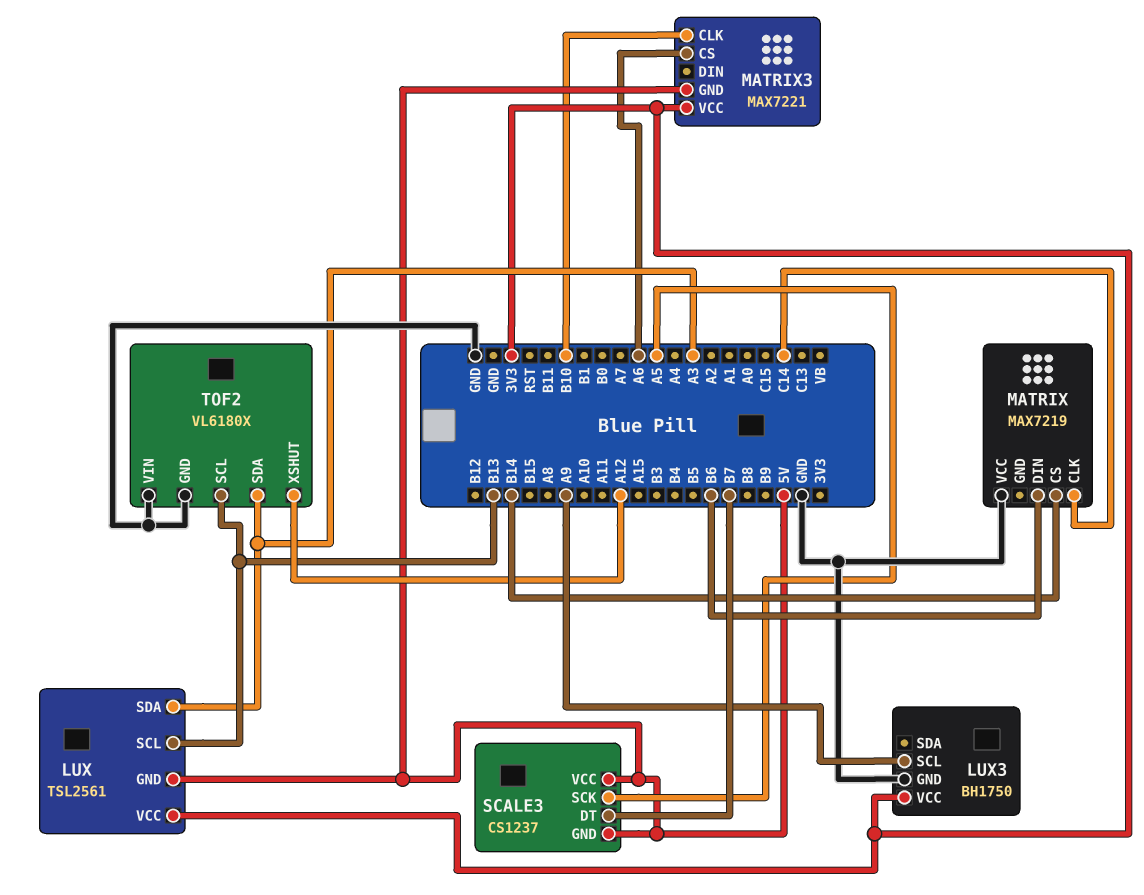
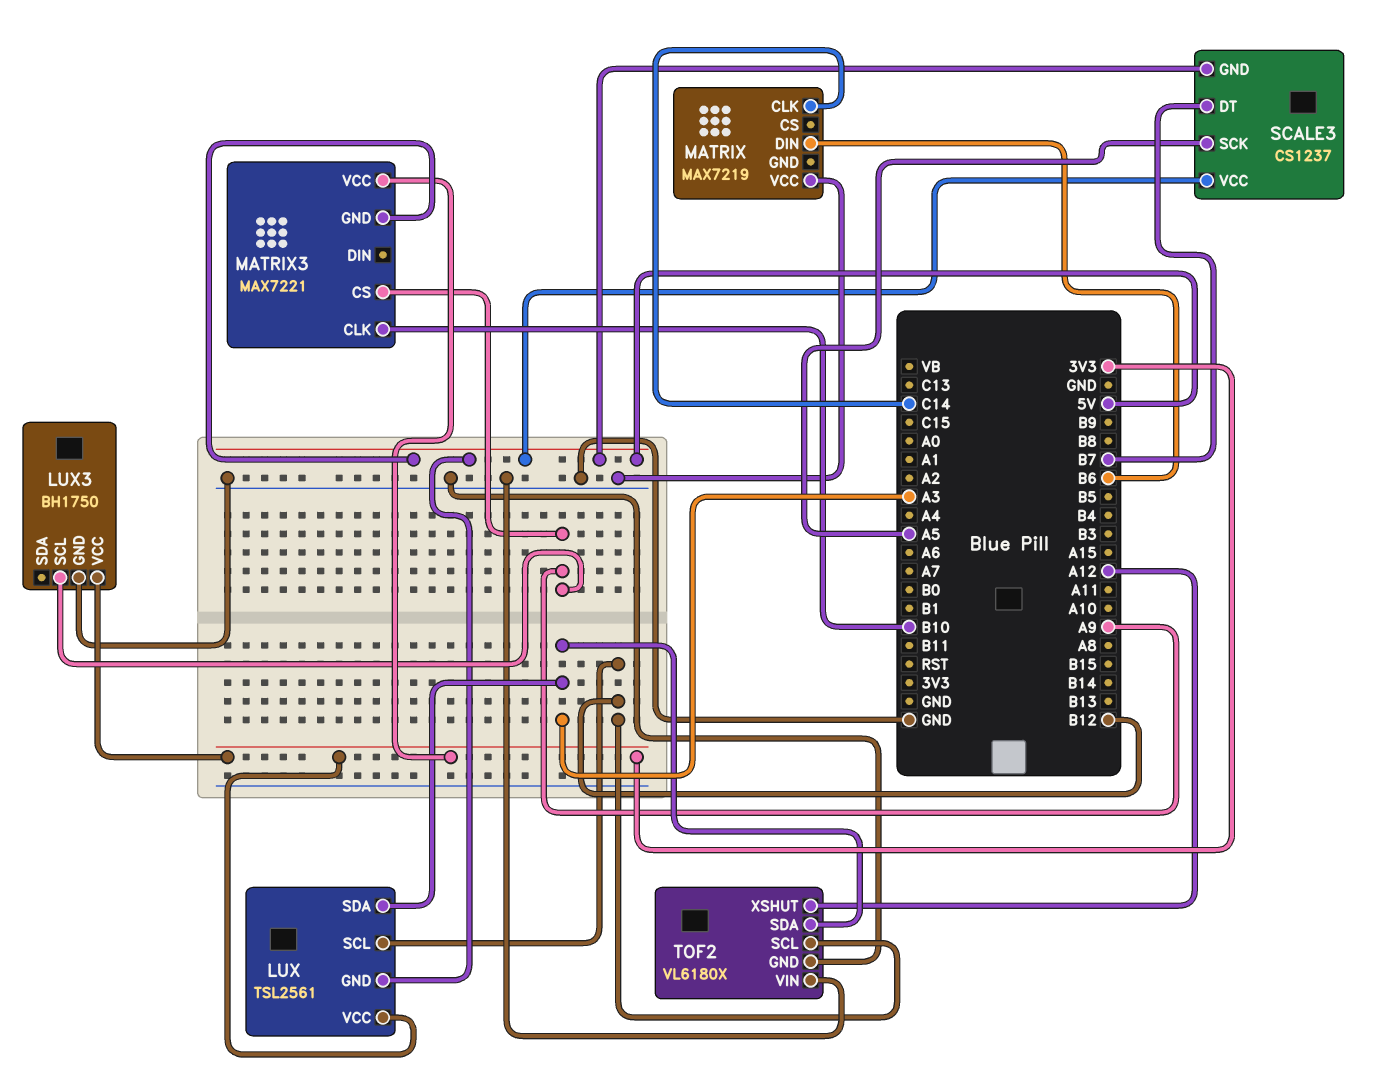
LUX pin SCL: B13 -> B12
MATRIX pin CS: B14 -> none
MATRIX3 pin CS: A6 -> A9
TOF2 pin SCL: B13 -> B12

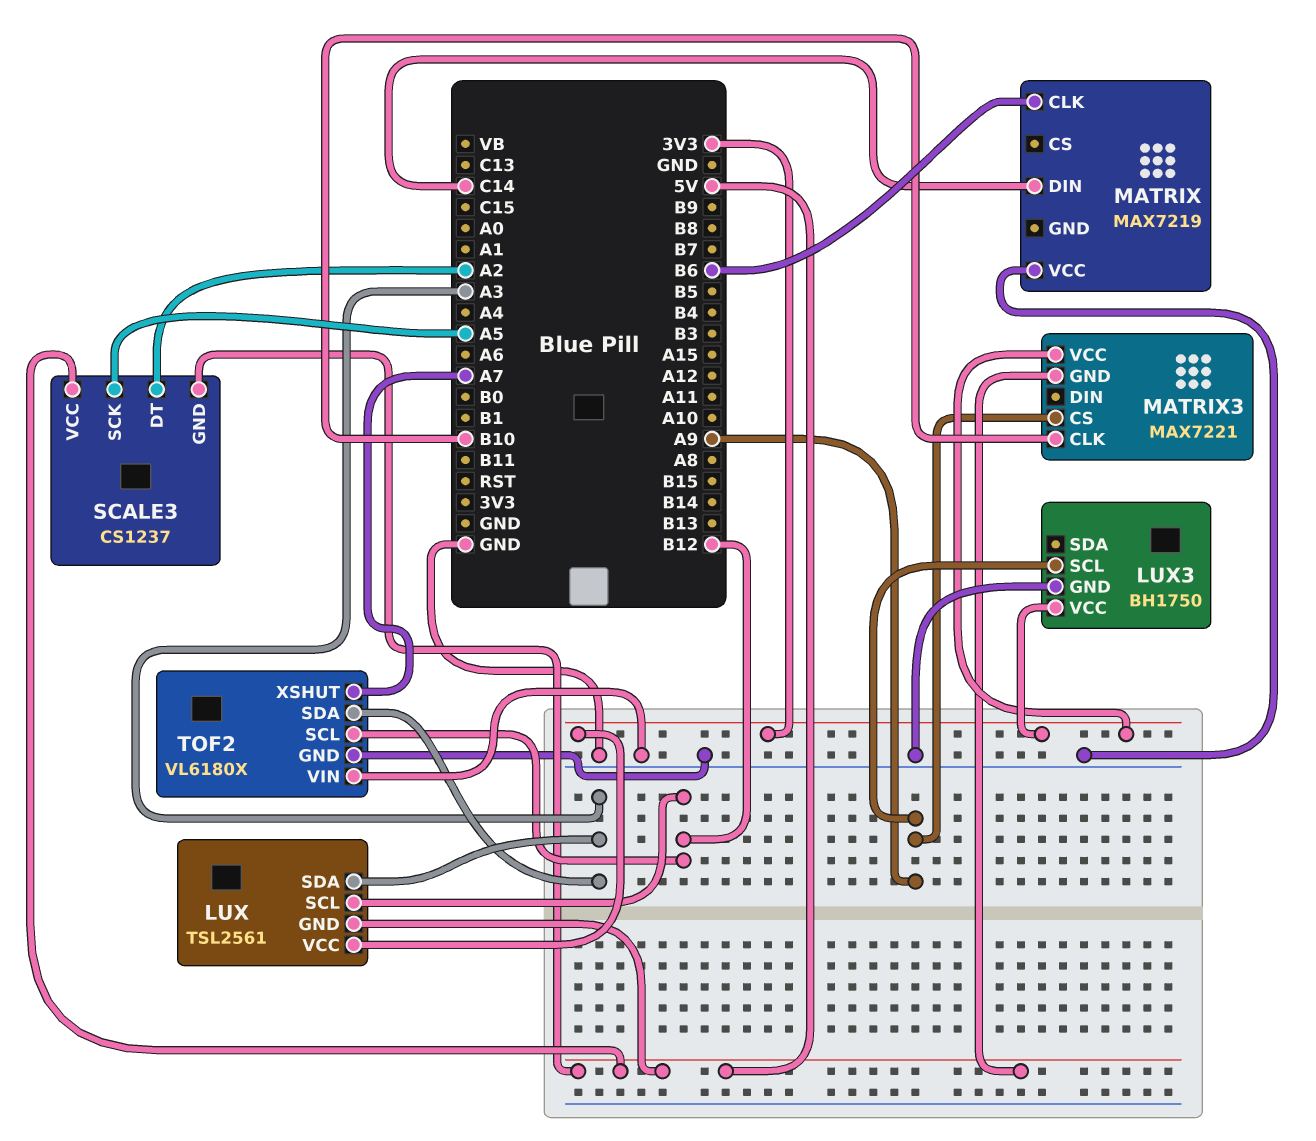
MATRIX pin CLK: C14 -> B6
MATRIX pin DIN: B6 -> C14
SCALE3 pin DT: B7 -> A2
TOF2 pin XSHUT: A12 -> A7

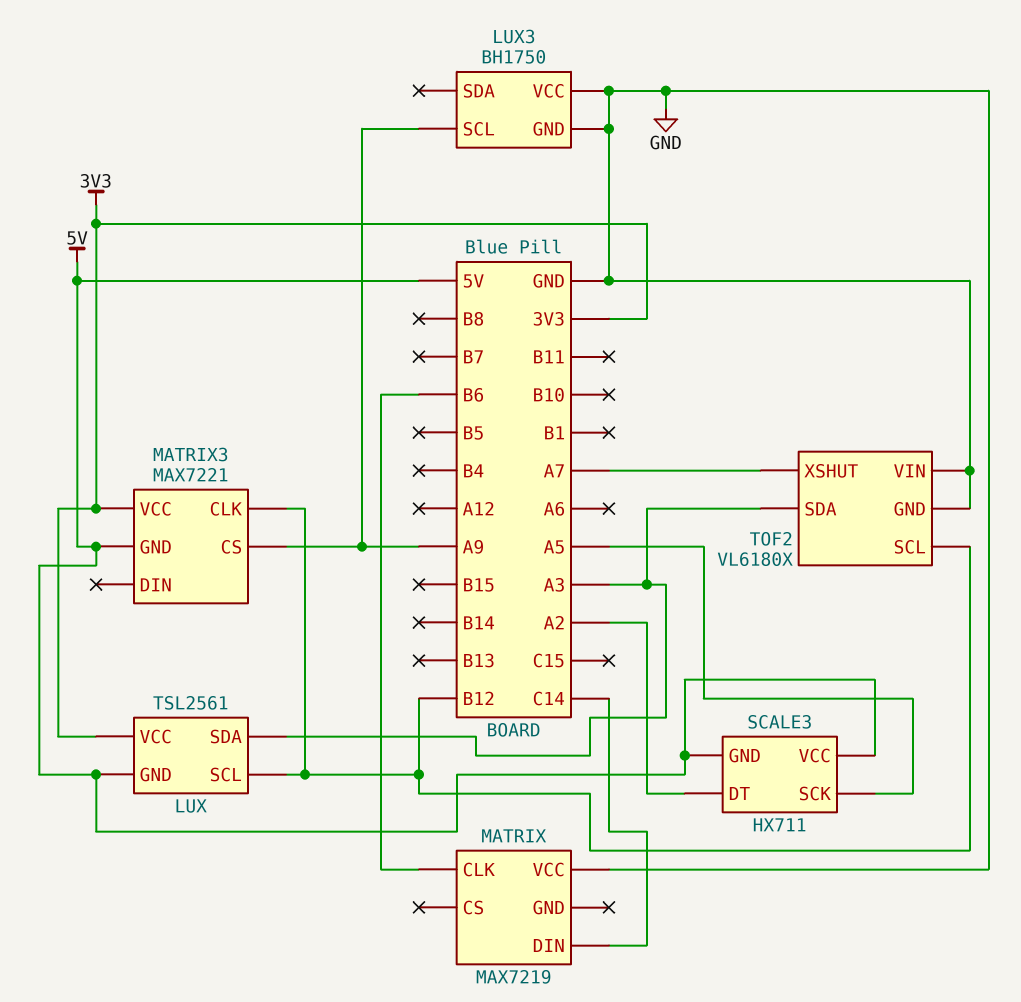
LUX3 pin VCC: 3V3 -> GND
MATRIX3 pin CLK: B10 -> B12
SCALE3: CS1237 -> HX711

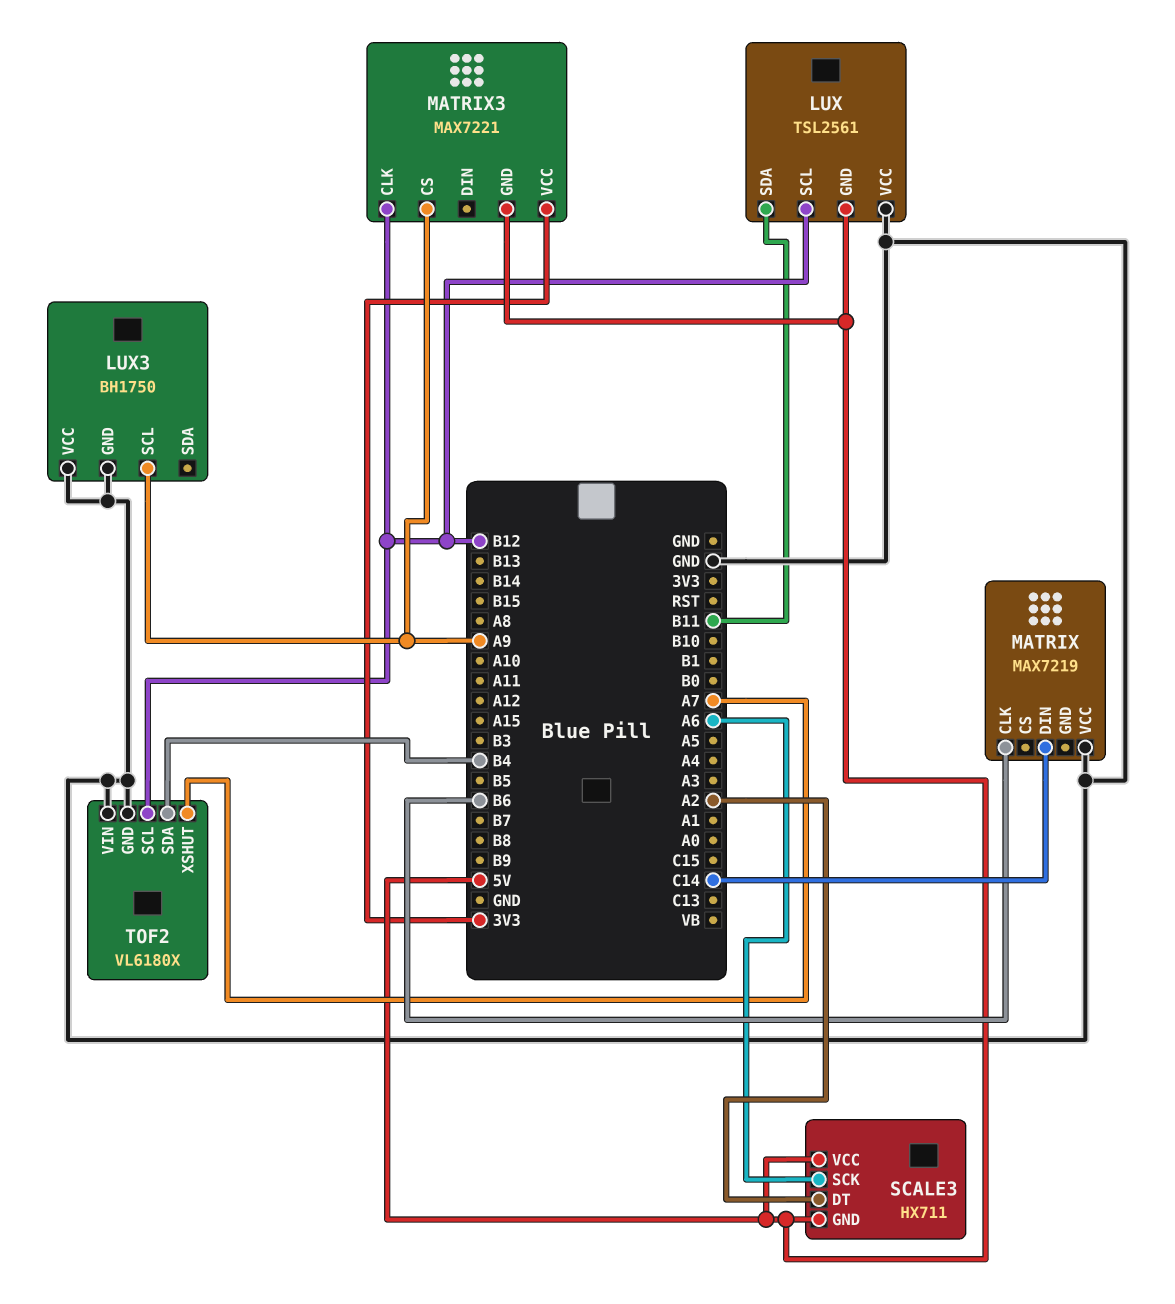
LUX pin SDA: A3 -> B11
LUX pin VCC: 3V3 -> GND
SCALE3 pin SCK: A5 -> A6
TOF2 pin SDA: A3 -> B4

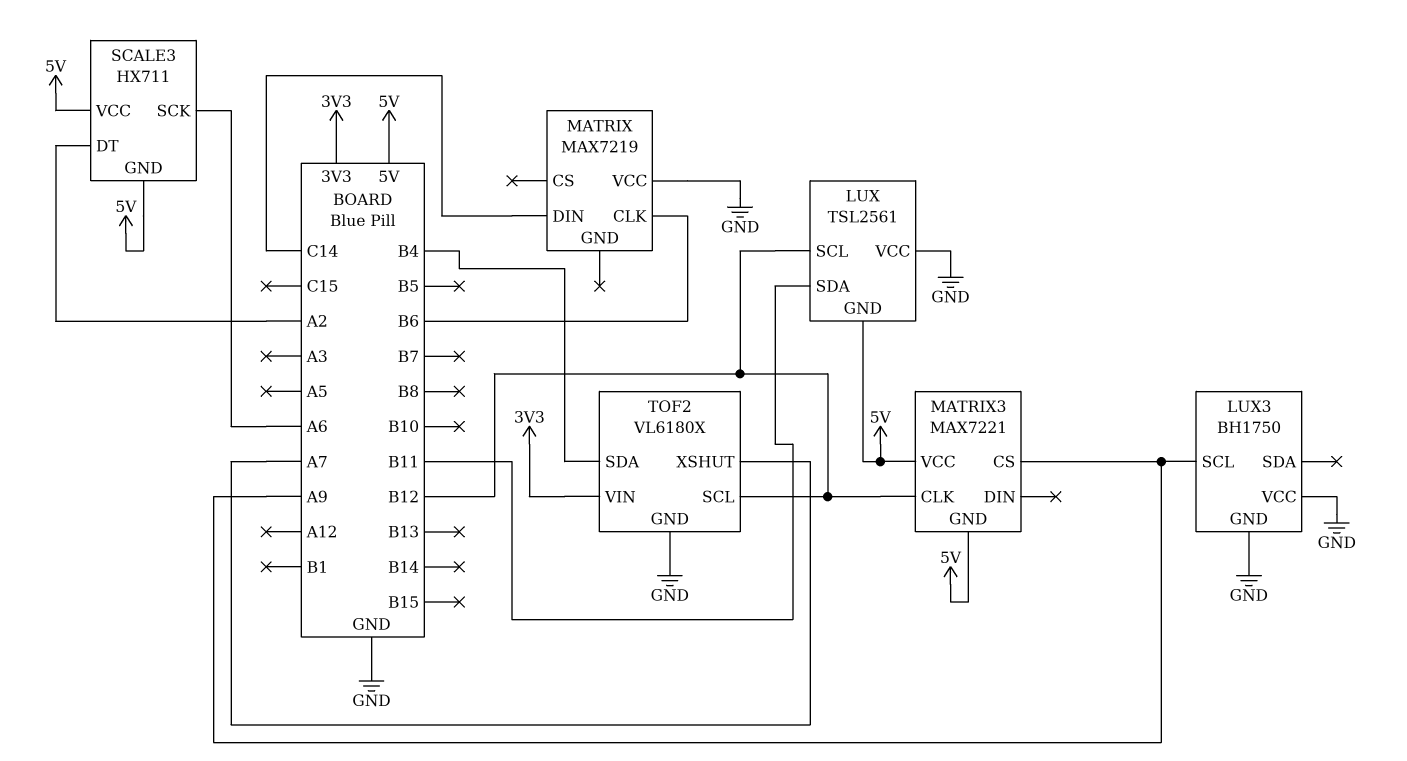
MATRIX3 pin VCC: 3V3 -> 5V
TOF2 pin VIN: GND -> 3V3

